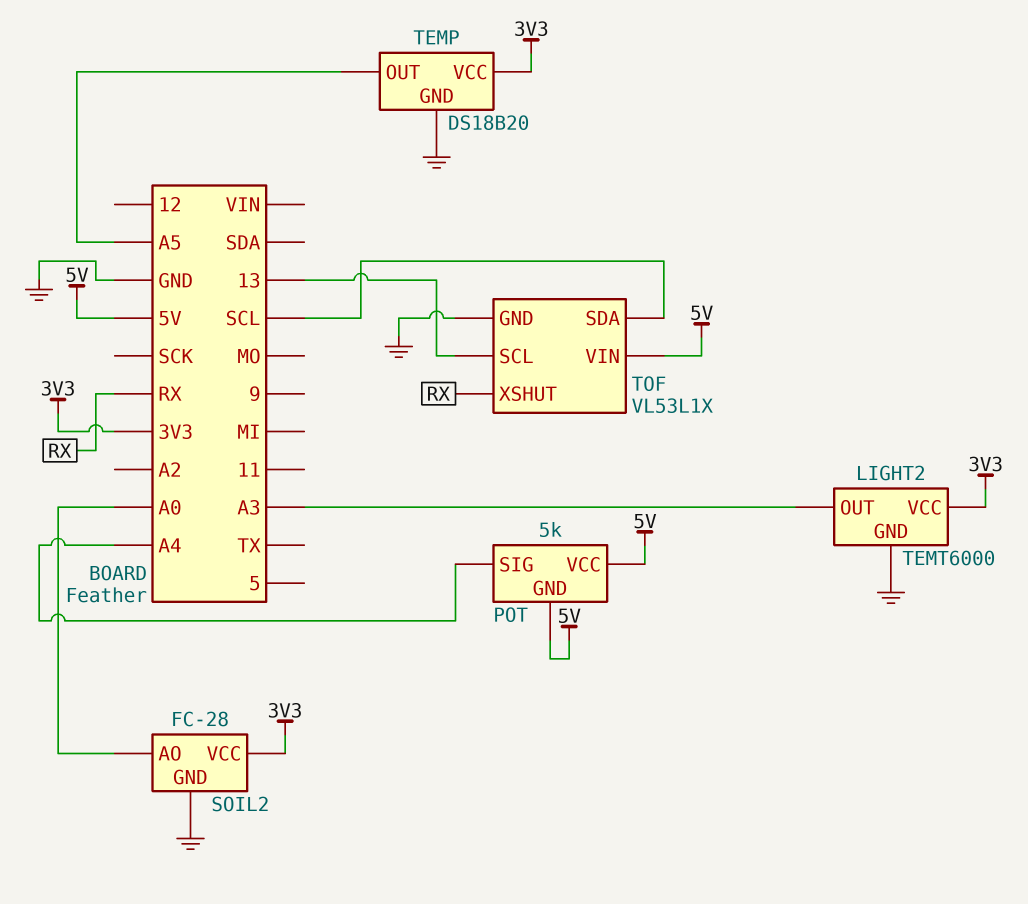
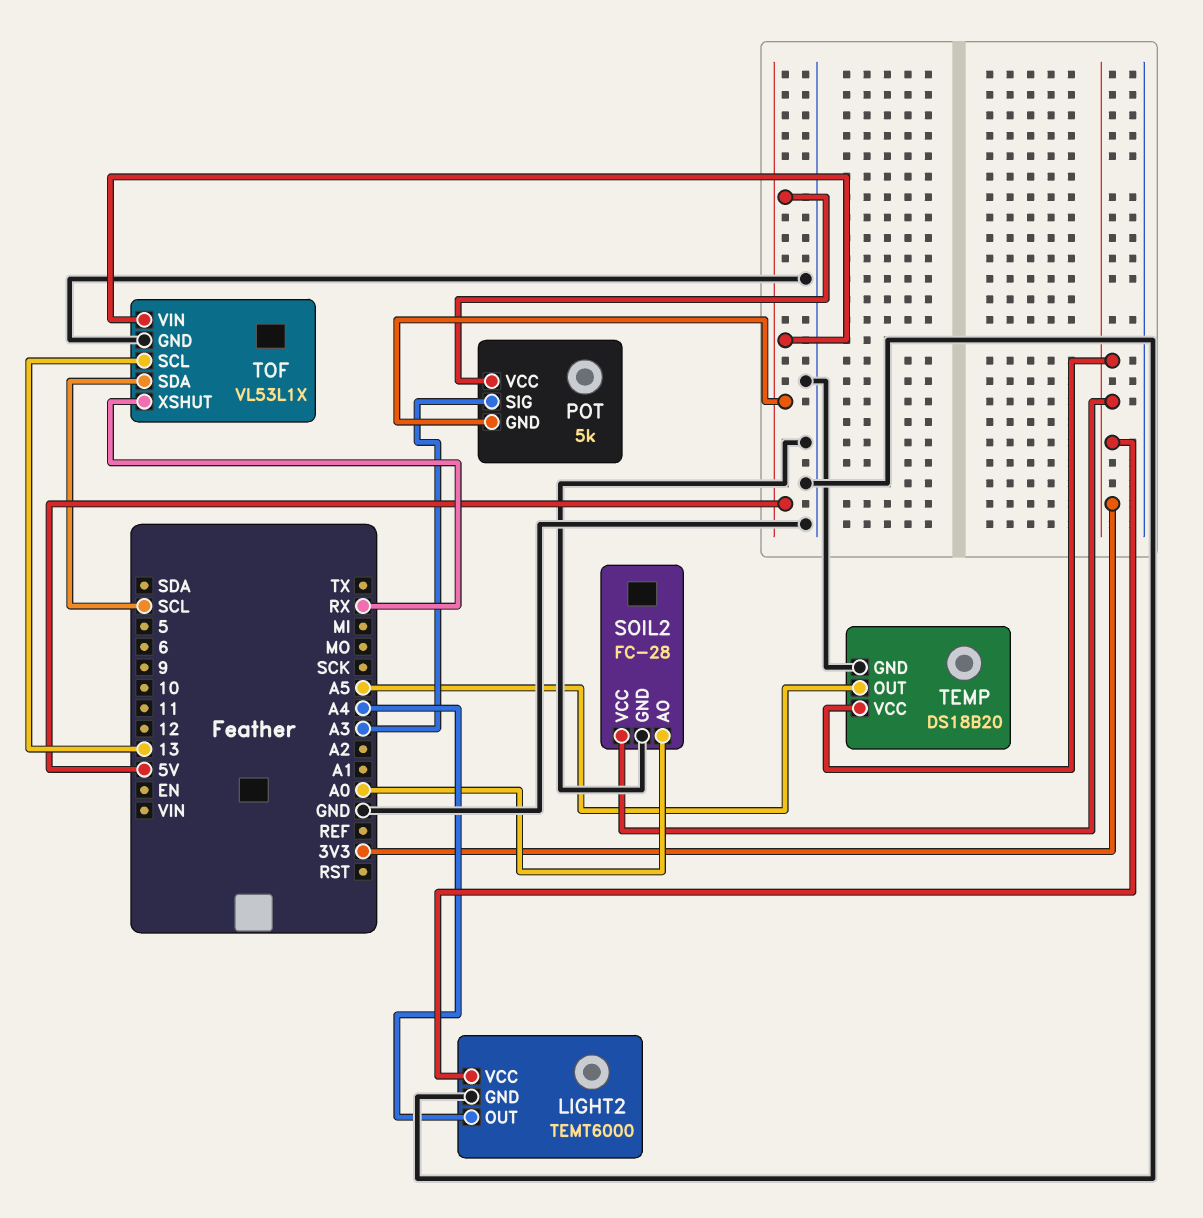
LIGHT2 pin OUT: A3 -> A4
POT pin SIG: A4 -> A3

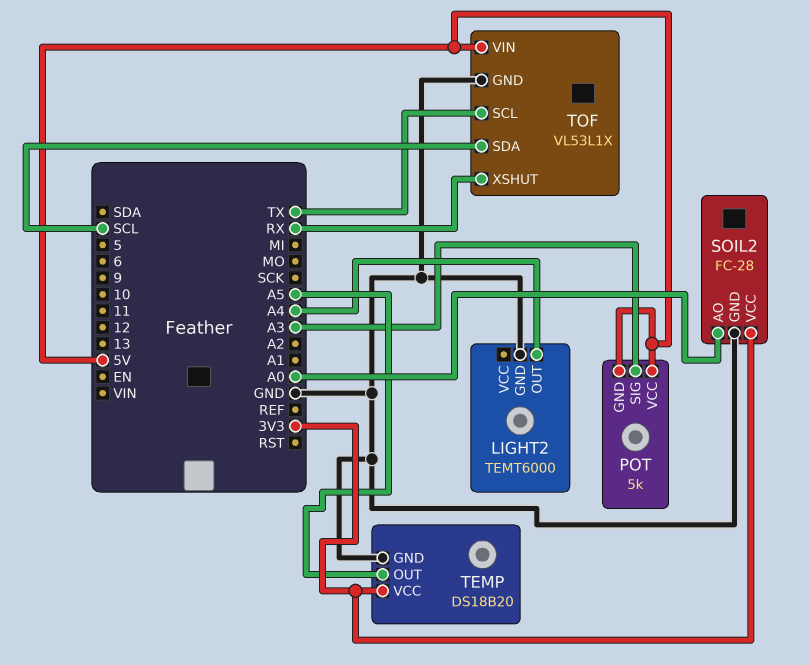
LIGHT2 pin VCC: 3V3 -> none
TOF pin SCL: 13 -> TX

